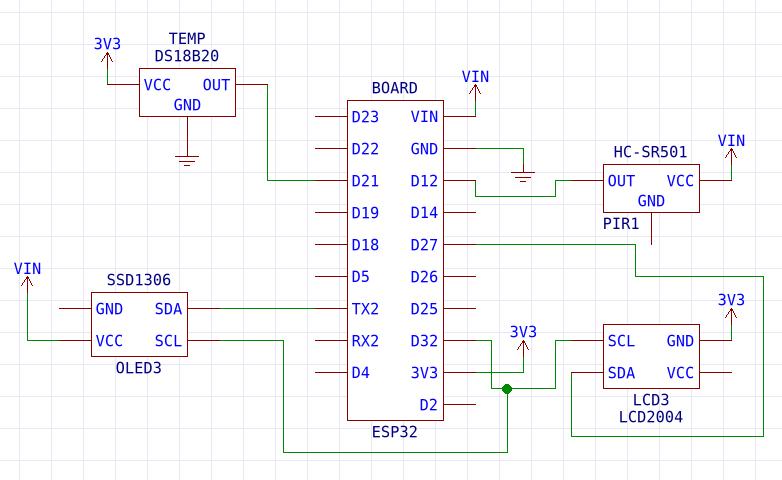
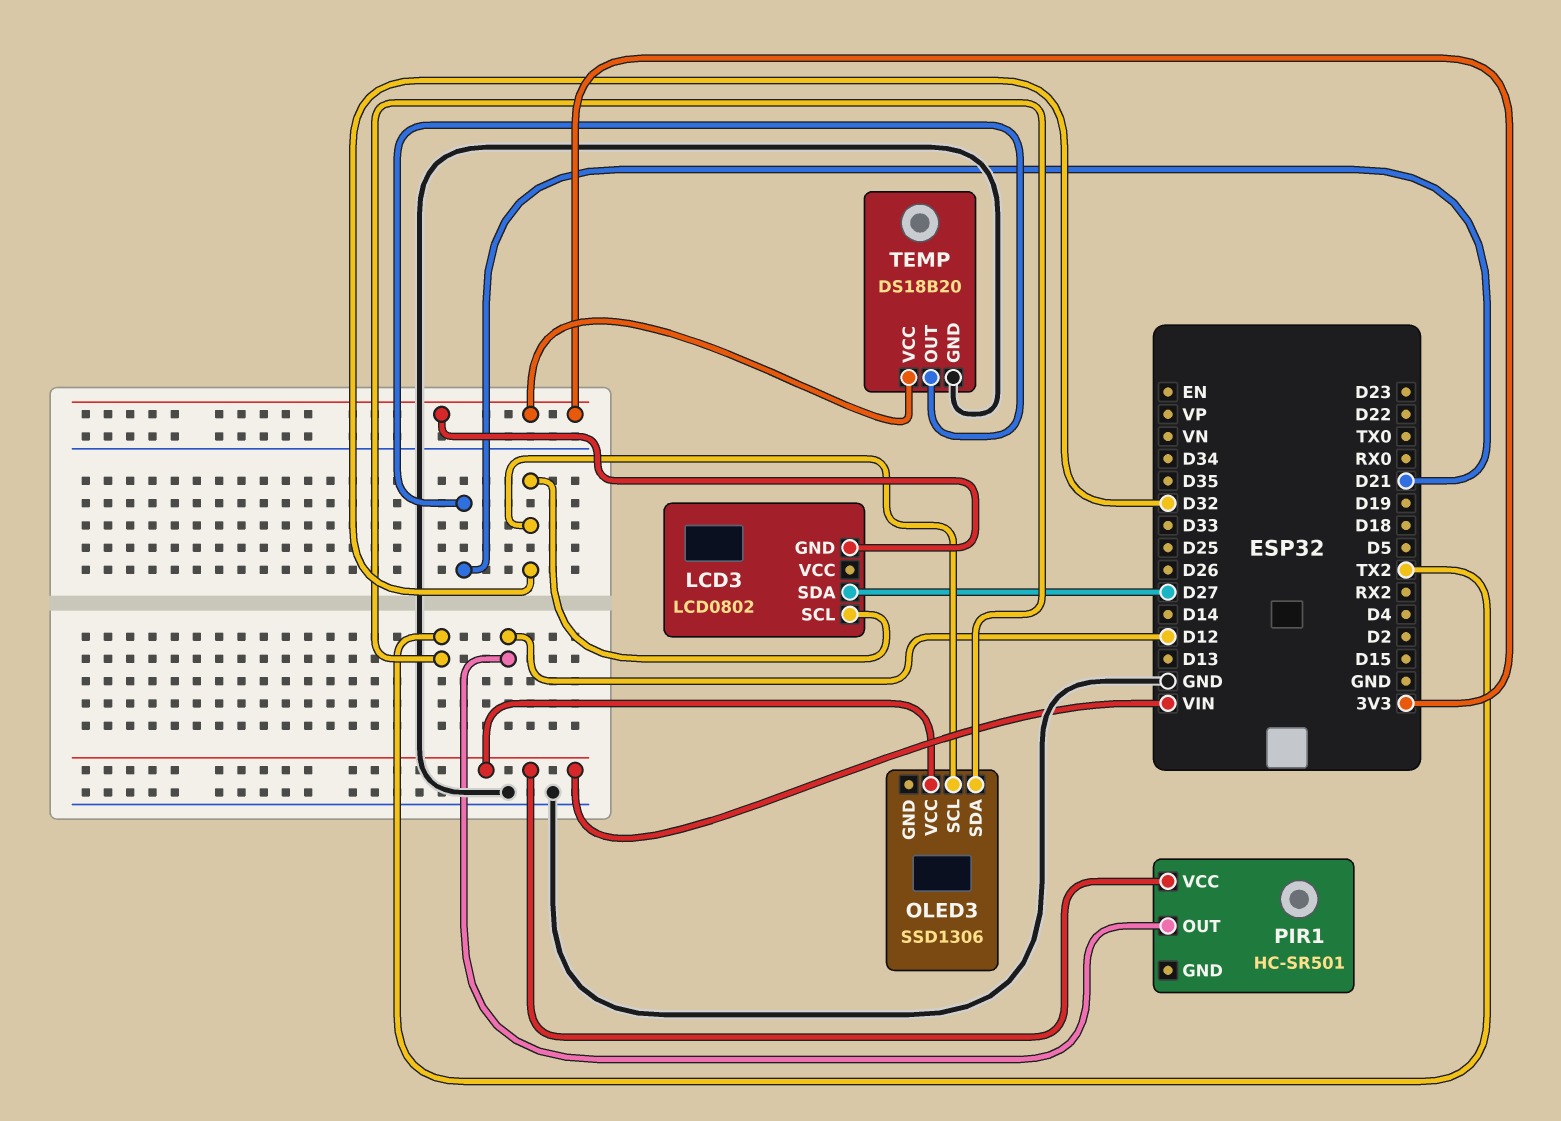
LCD3: LCD2004 -> LCD0802

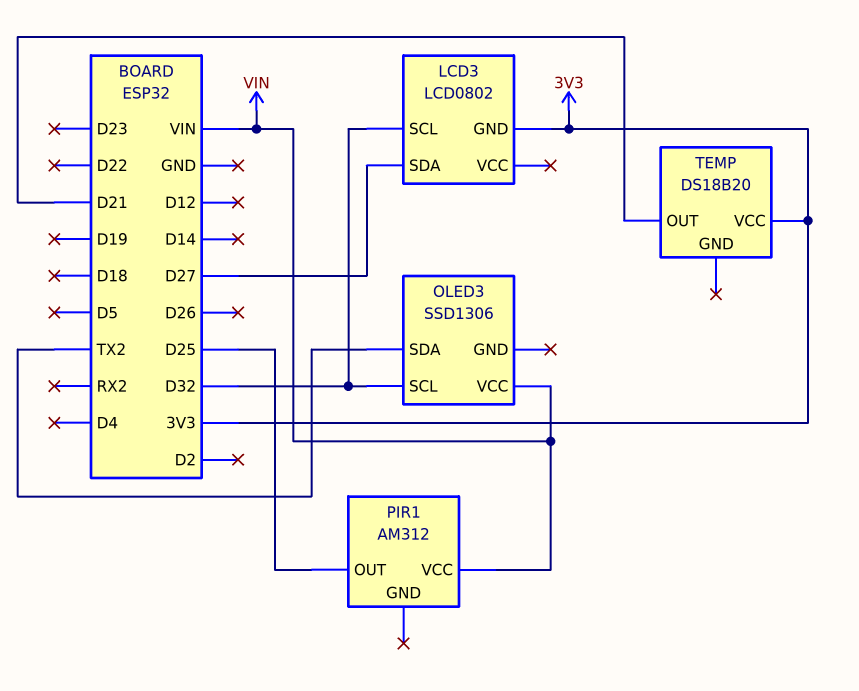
PIR1: HC-SR501 -> AM312
PIR1 pin OUT: D12 -> D25
TEMP pin GND: GND -> none

